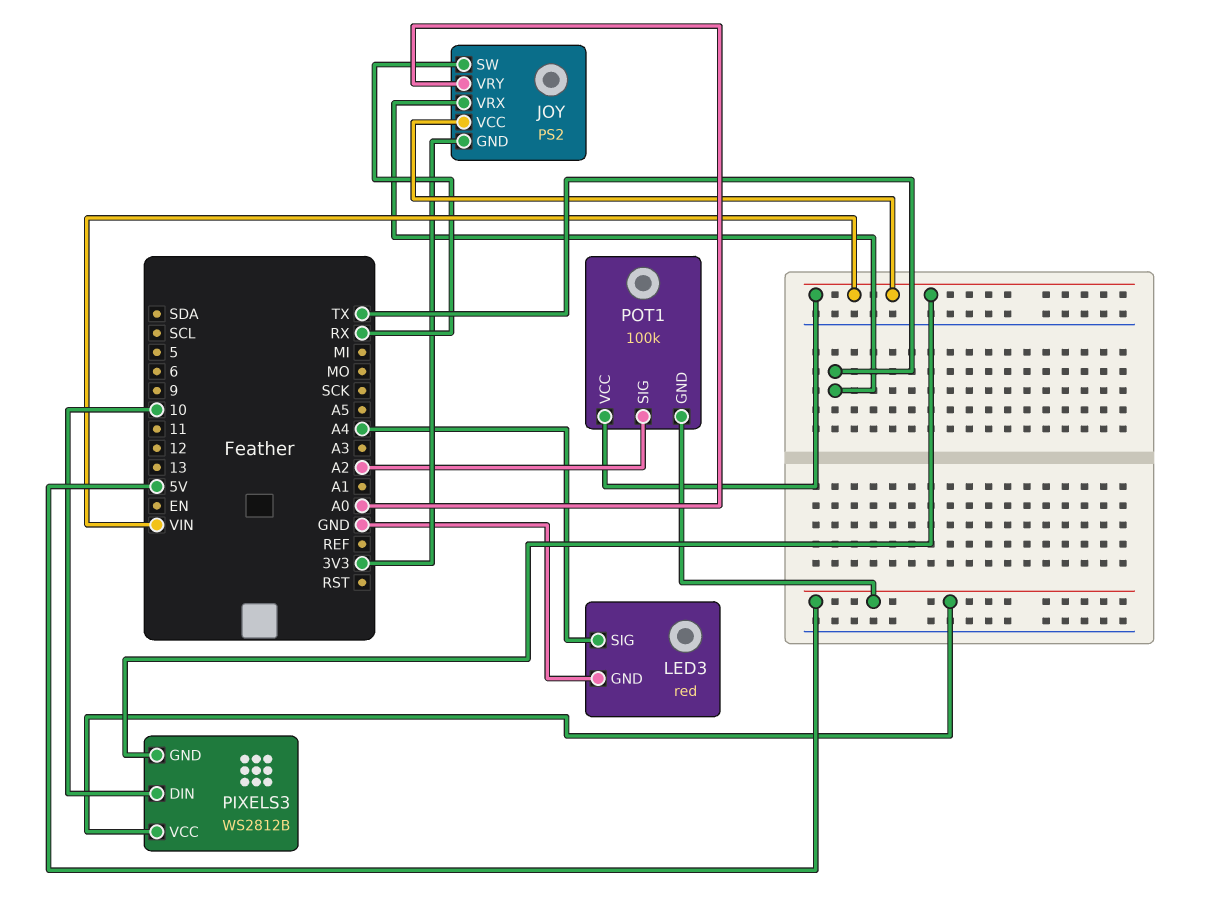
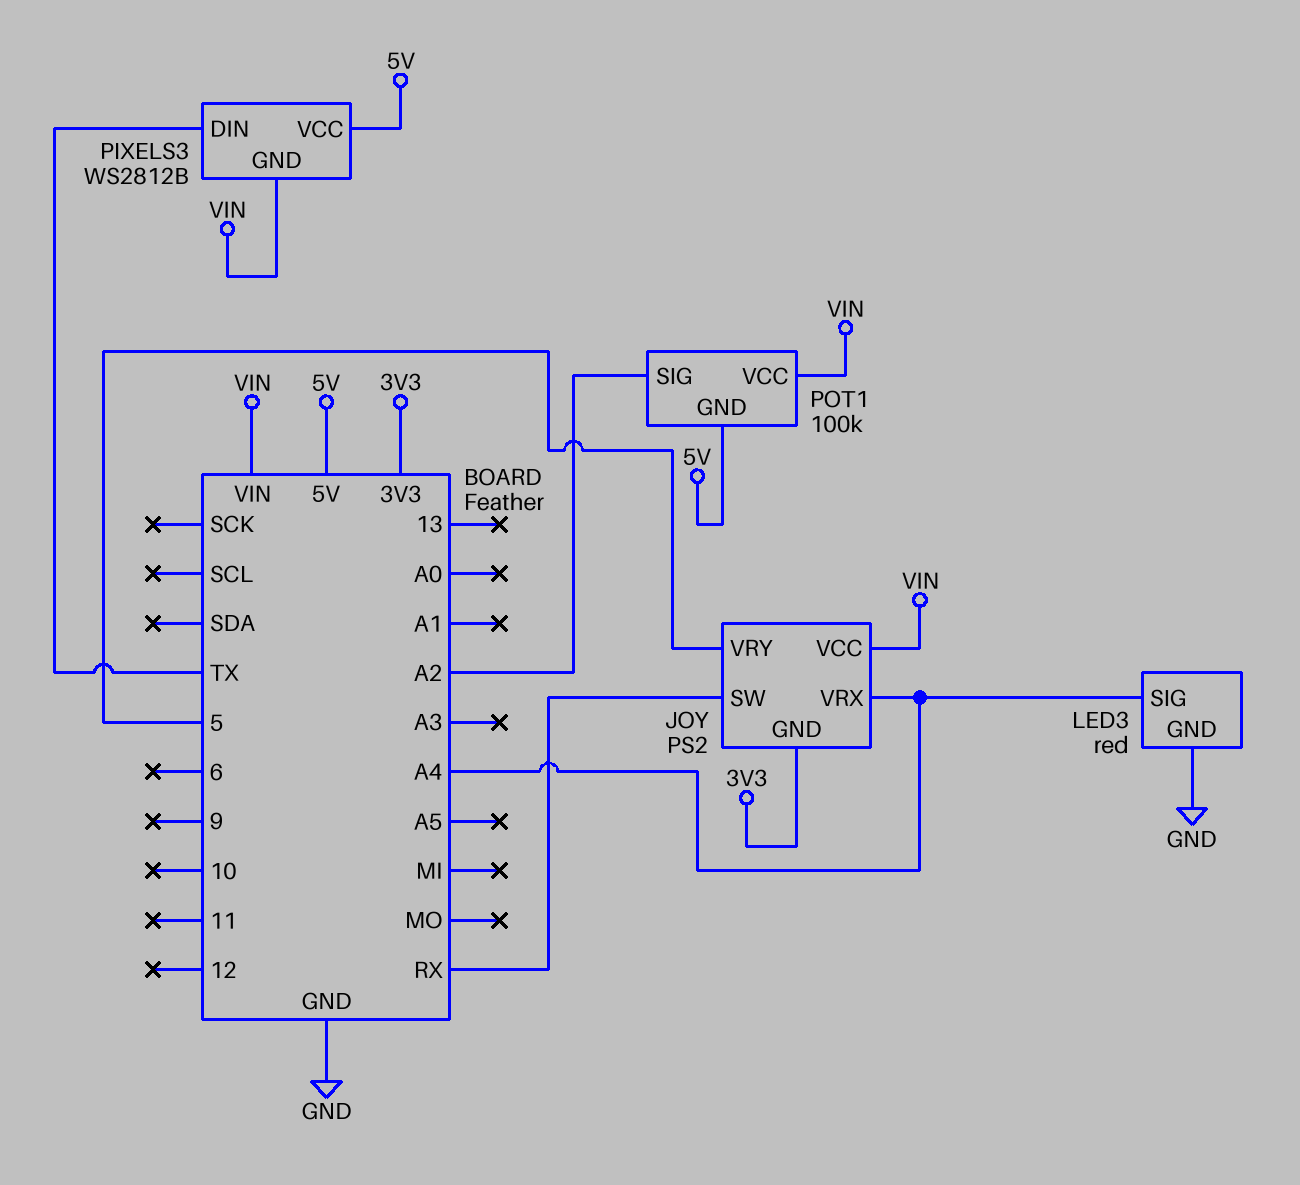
JOY pin VRX: TX -> A4
JOY pin VRY: A0 -> 5
PIXELS3 pin DIN: 10 -> TX

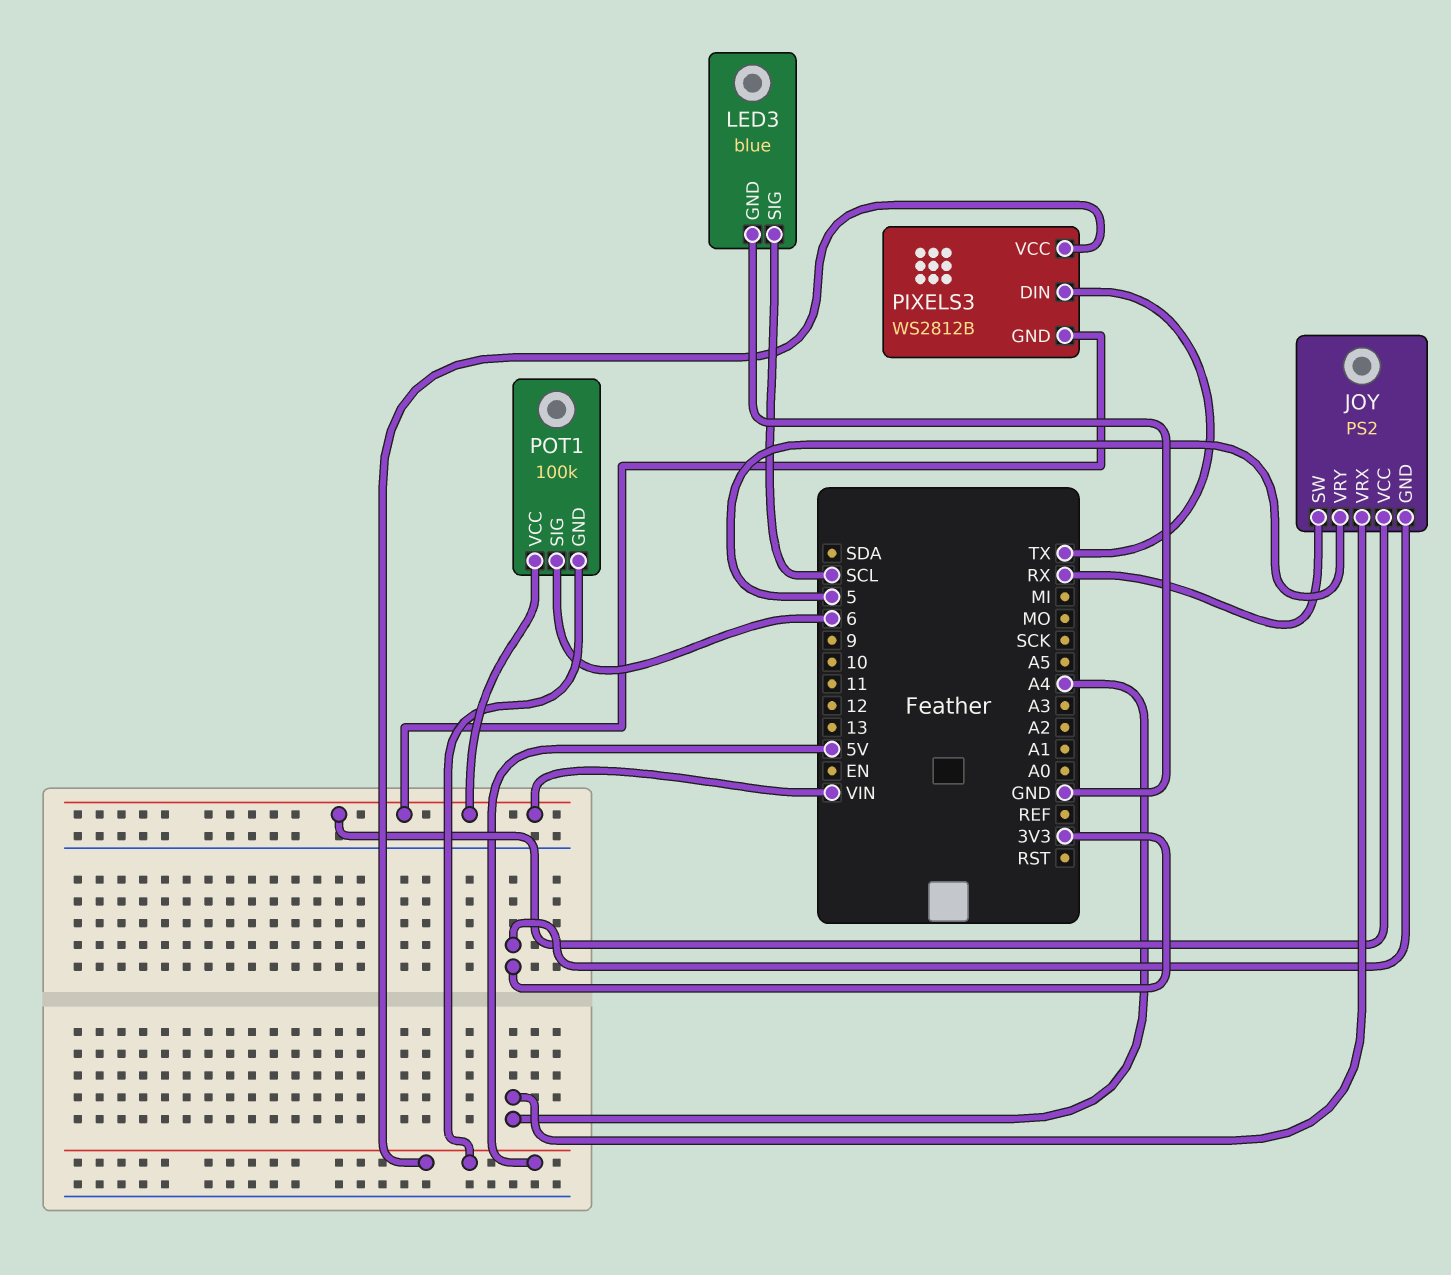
LED3: red -> blue
LED3 pin SIG: A4 -> SCL
POT1 pin SIG: A2 -> 6

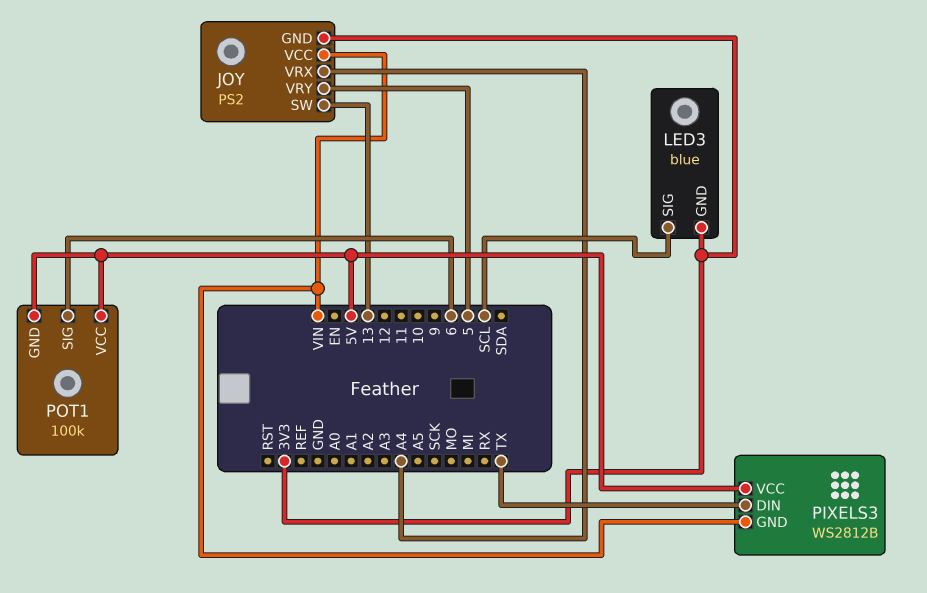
JOY pin SW: RX -> 13
LED3 pin GND: GND -> 3V3
POT1 pin VCC: VIN -> 5V

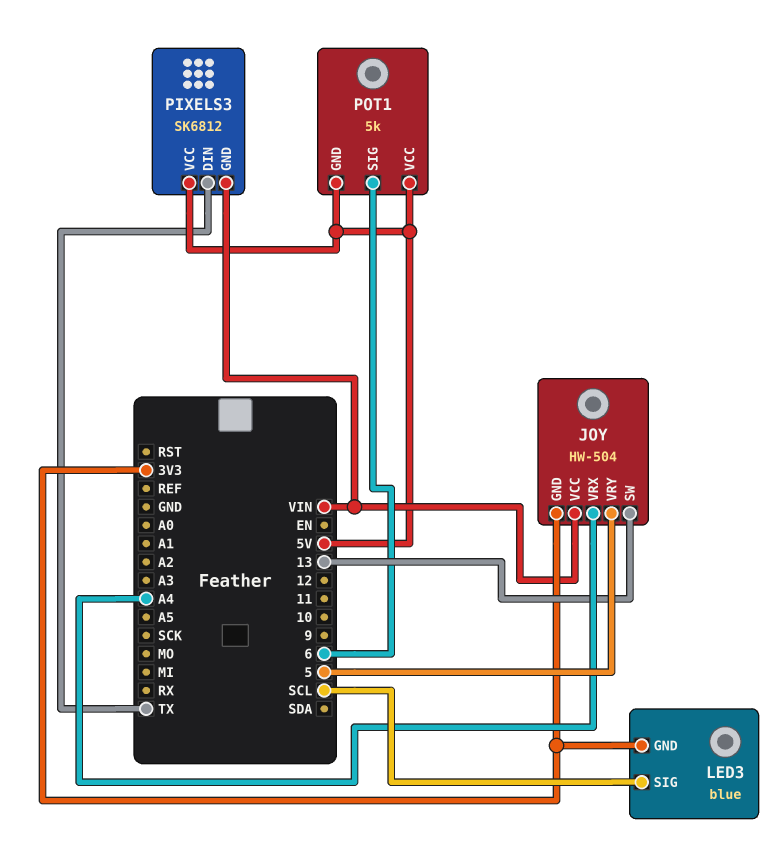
JOY: PS2 -> HW-504
PIXELS3: WS2812B -> SK6812
POT1: 100k -> 5k

